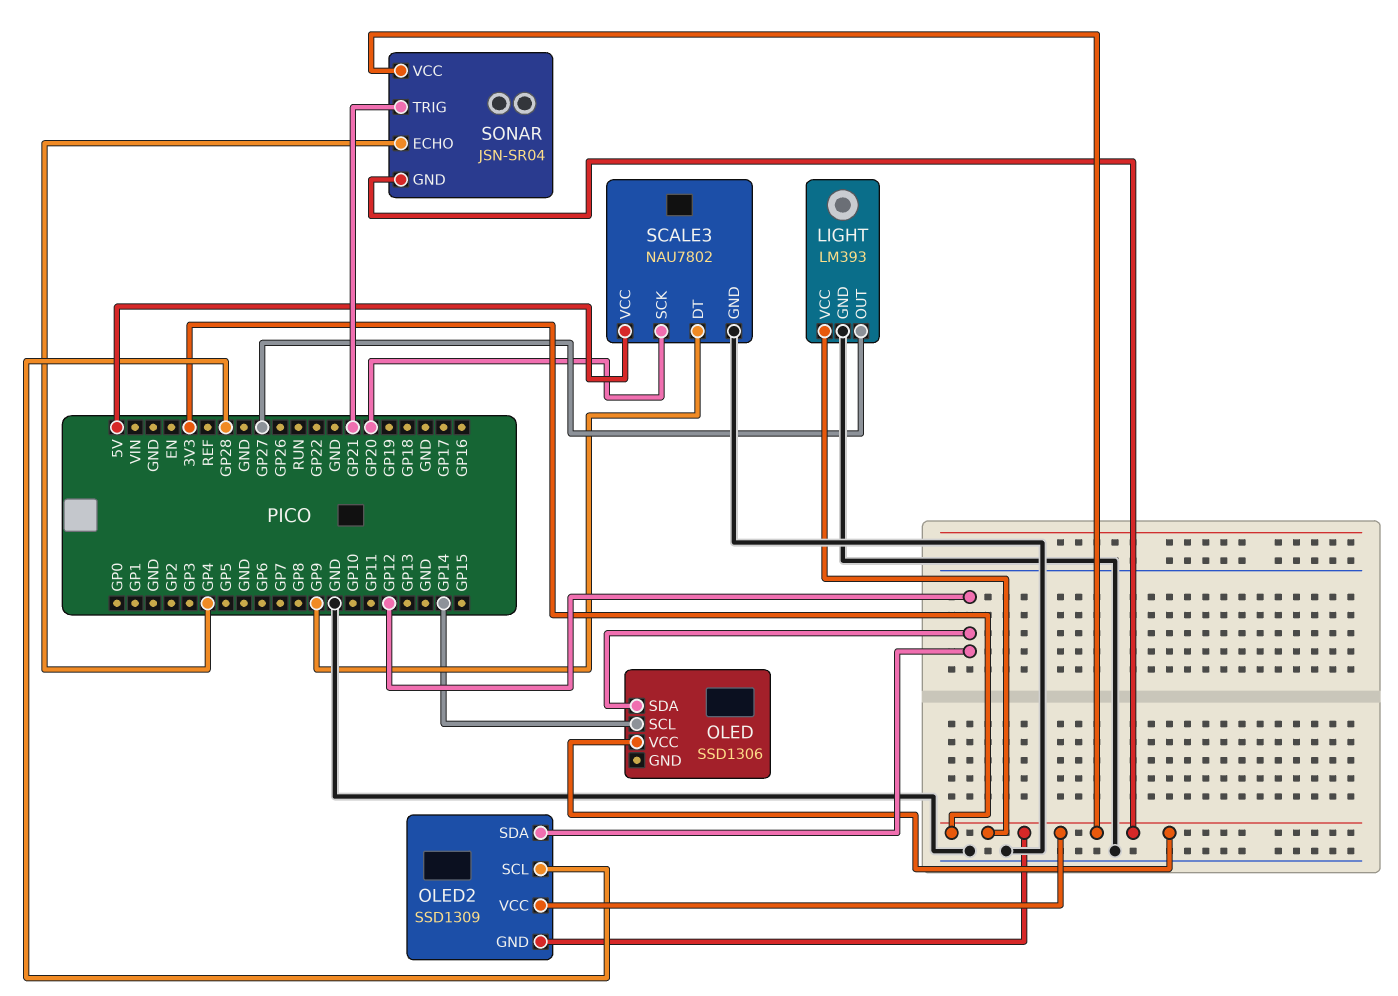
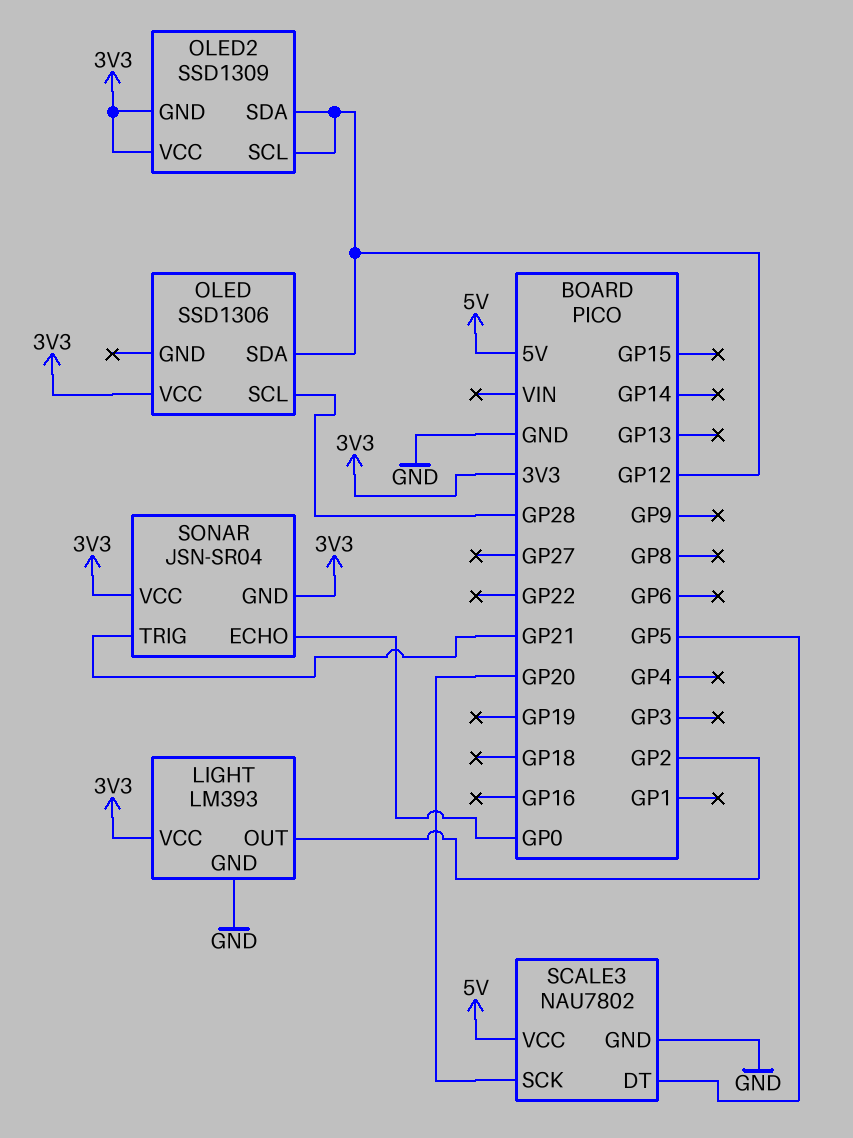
LIGHT pin OUT: GP27 -> GP2
OLED pin SCL: GP14 -> GP28
OLED2 pin SCL: GP28 -> GP12
SCALE3 pin DT: GP9 -> GP5
SONAR pin ECHO: GP4 -> GP0

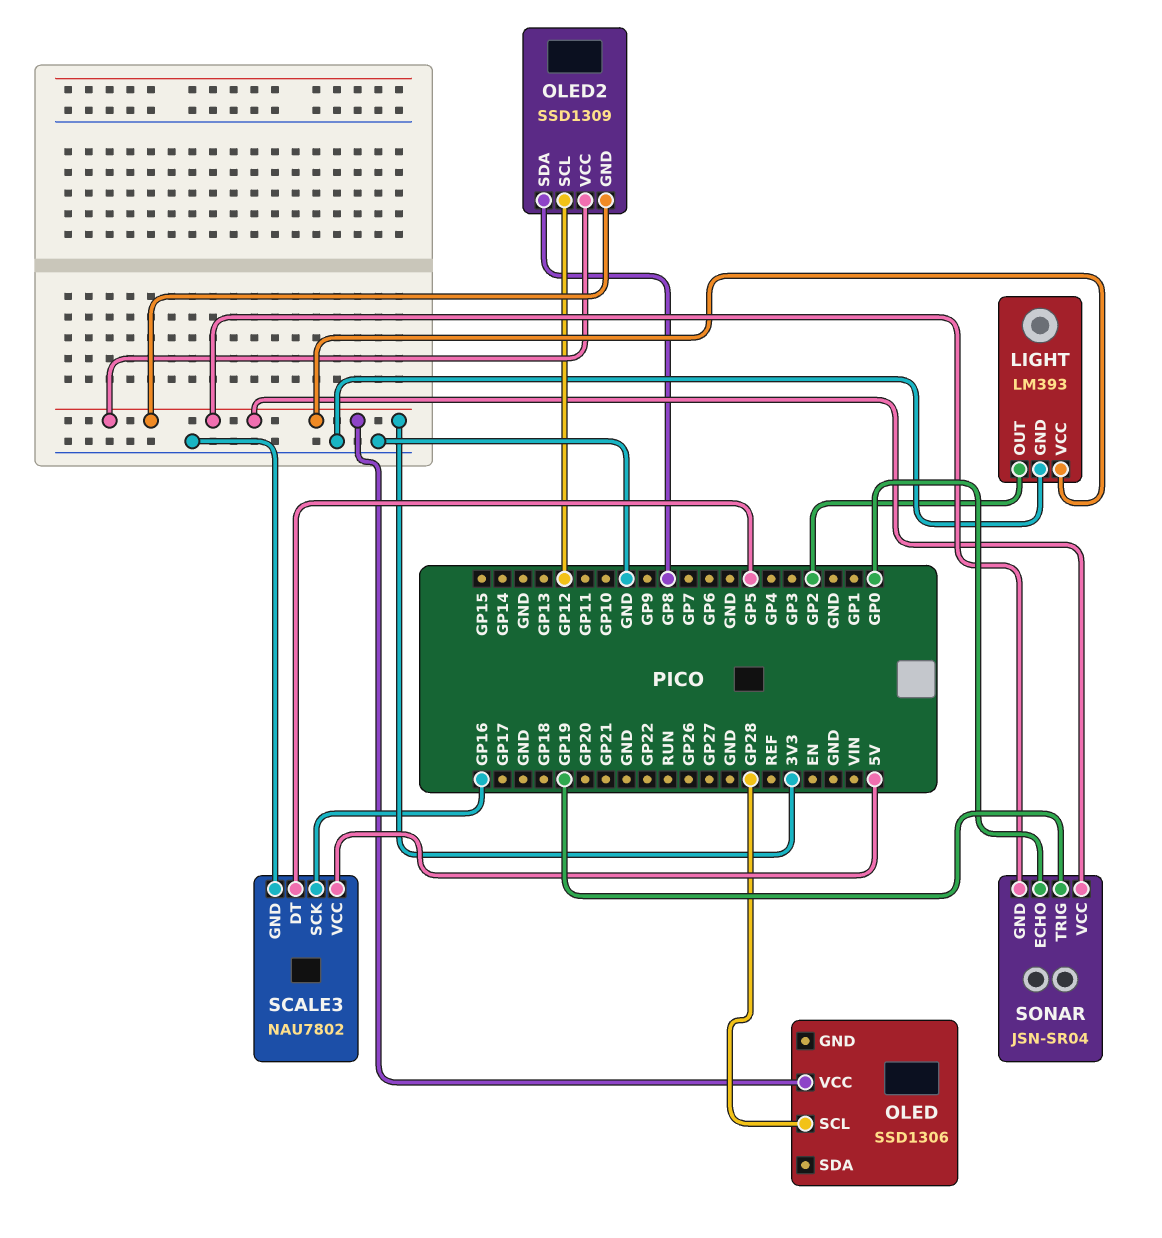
OLED pin SDA: GP12 -> none
OLED2 pin SDA: GP12 -> GP8
SCALE3 pin SCK: GP20 -> GP16
SONAR pin TRIG: GP21 -> GP19

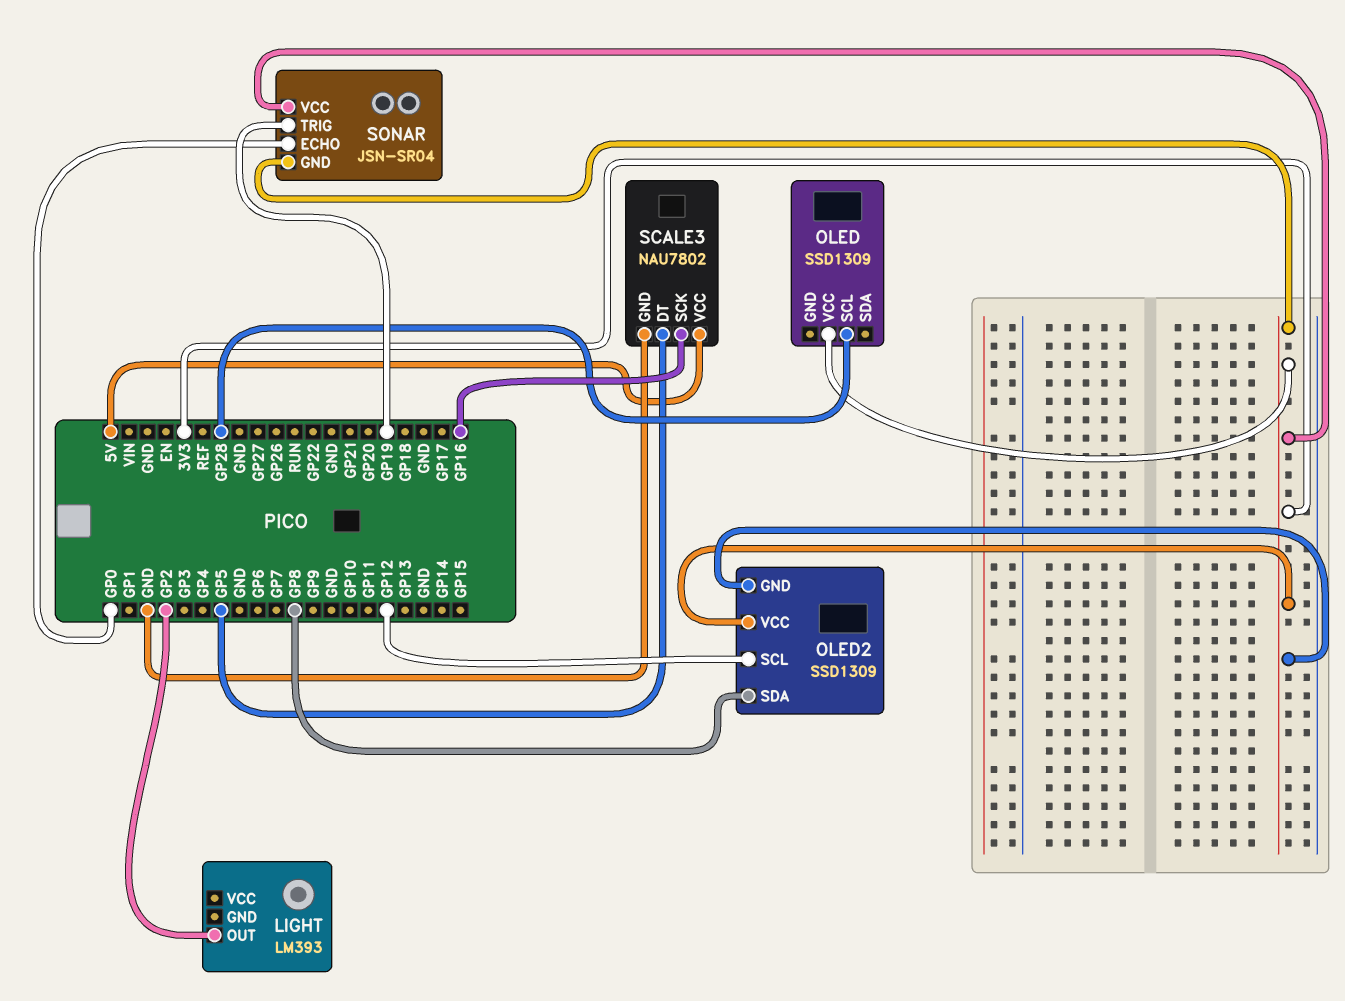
LIGHT pin GND: GND -> none
LIGHT pin VCC: 3V3 -> none
OLED: SSD1306 -> SSD1309

